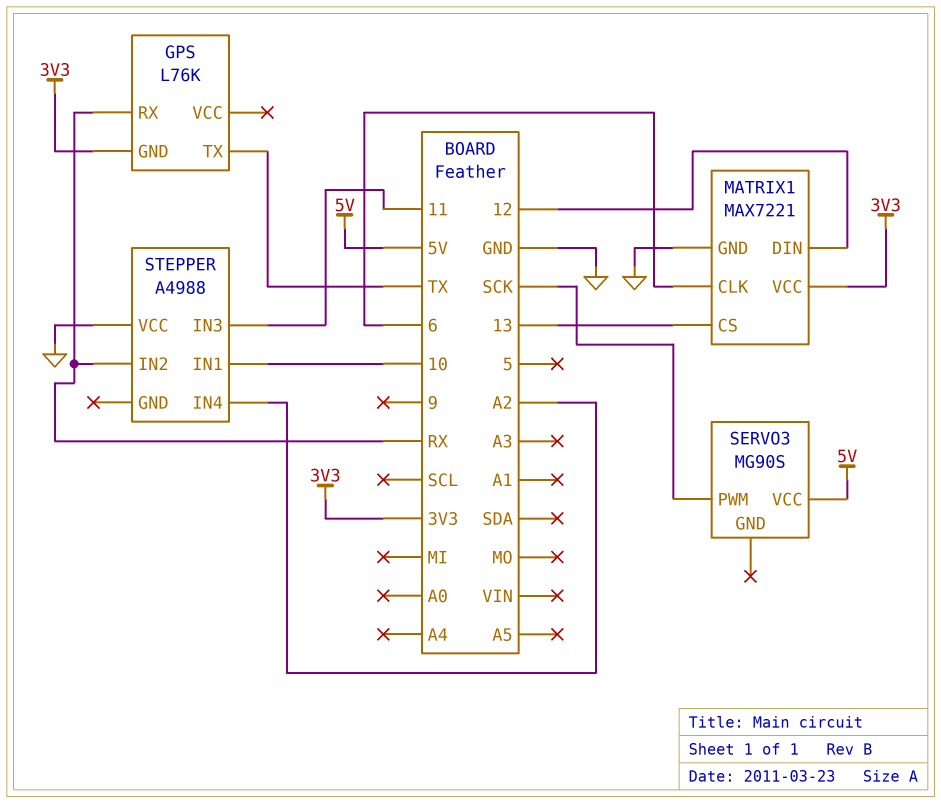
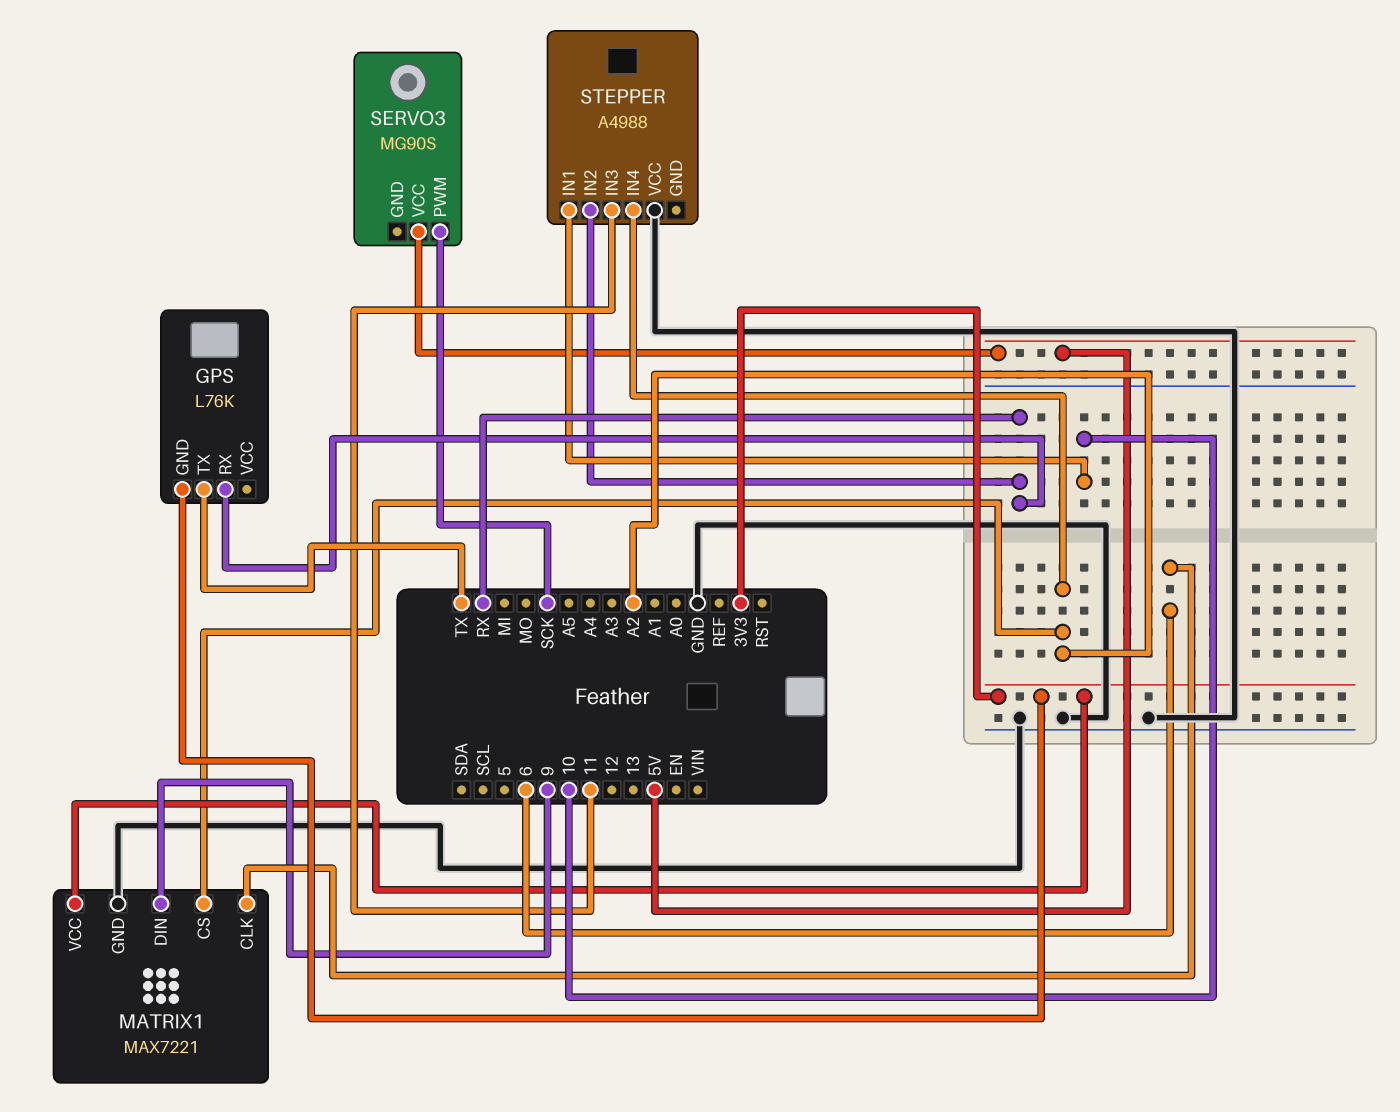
MATRIX1 pin CS: 13 -> A2
MATRIX1 pin DIN: 12 -> 9

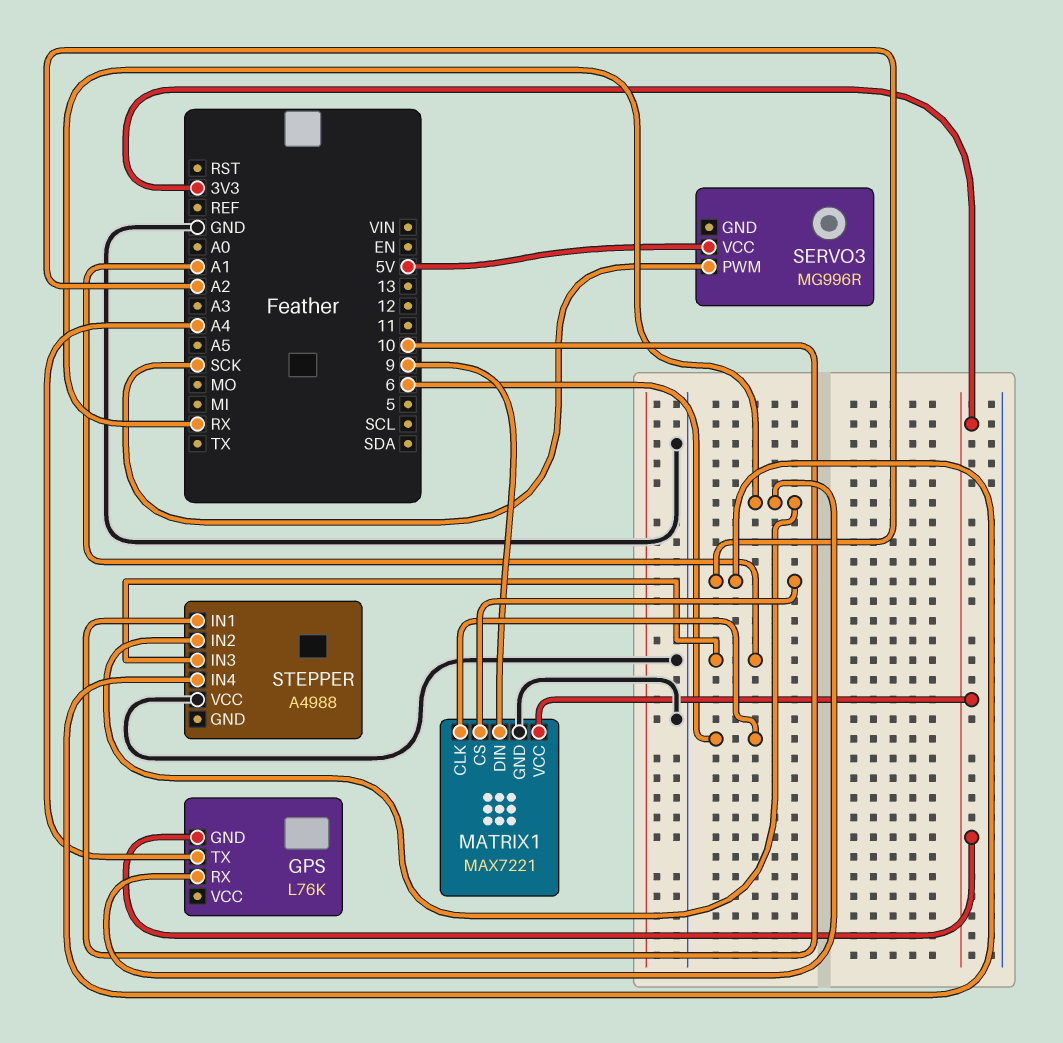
GPS pin TX: TX -> A4
SERVO3: MG90S -> MG996R
STEPPER pin IN3: 11 -> A1

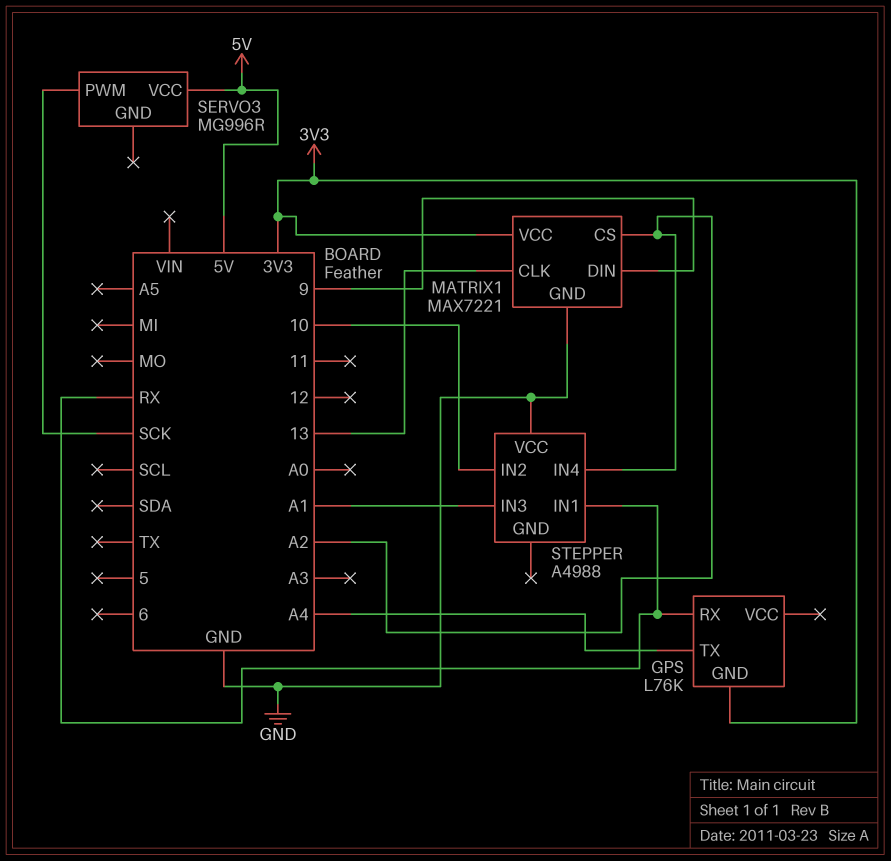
MATRIX1 pin CLK: 6 -> 13
STEPPER pin IN1: 10 -> RX
STEPPER pin IN2: RX -> 10

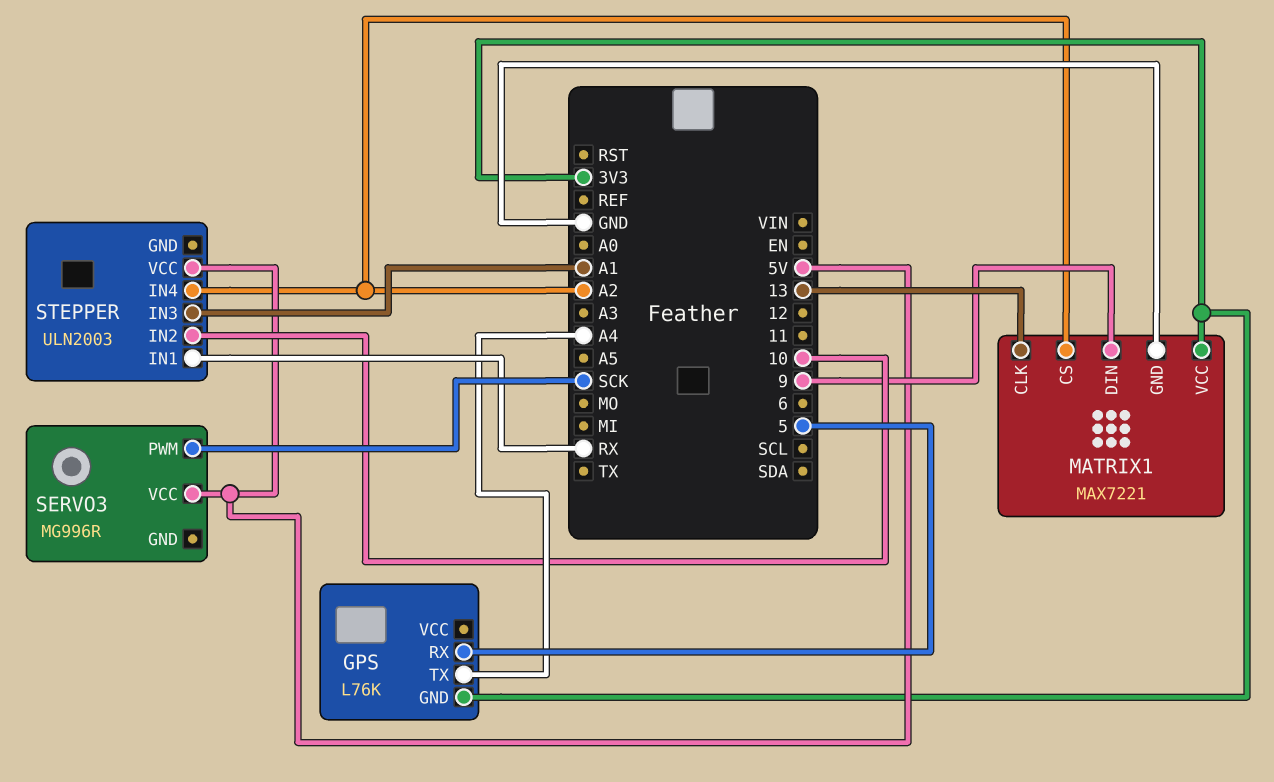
GPS pin RX: RX -> 5
STEPPER: A4988 -> ULN2003
STEPPER pin VCC: GND -> 5V

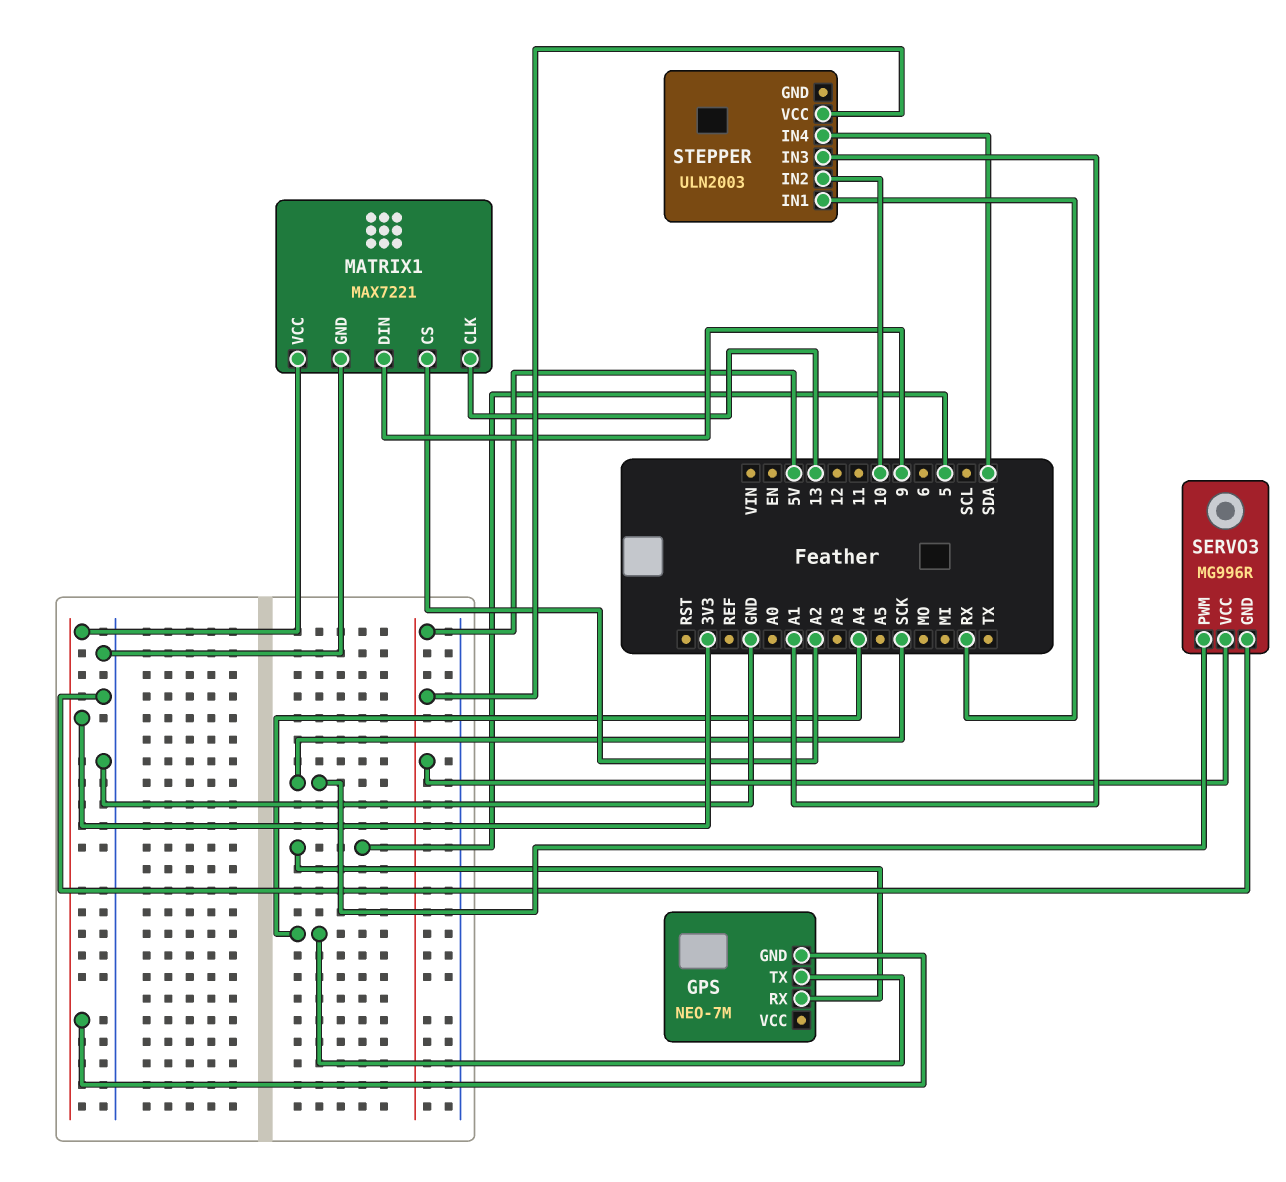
GPS: L76K -> NEO-7M
SERVO3 pin GND: none -> GND
STEPPER pin IN4: A2 -> SDA

